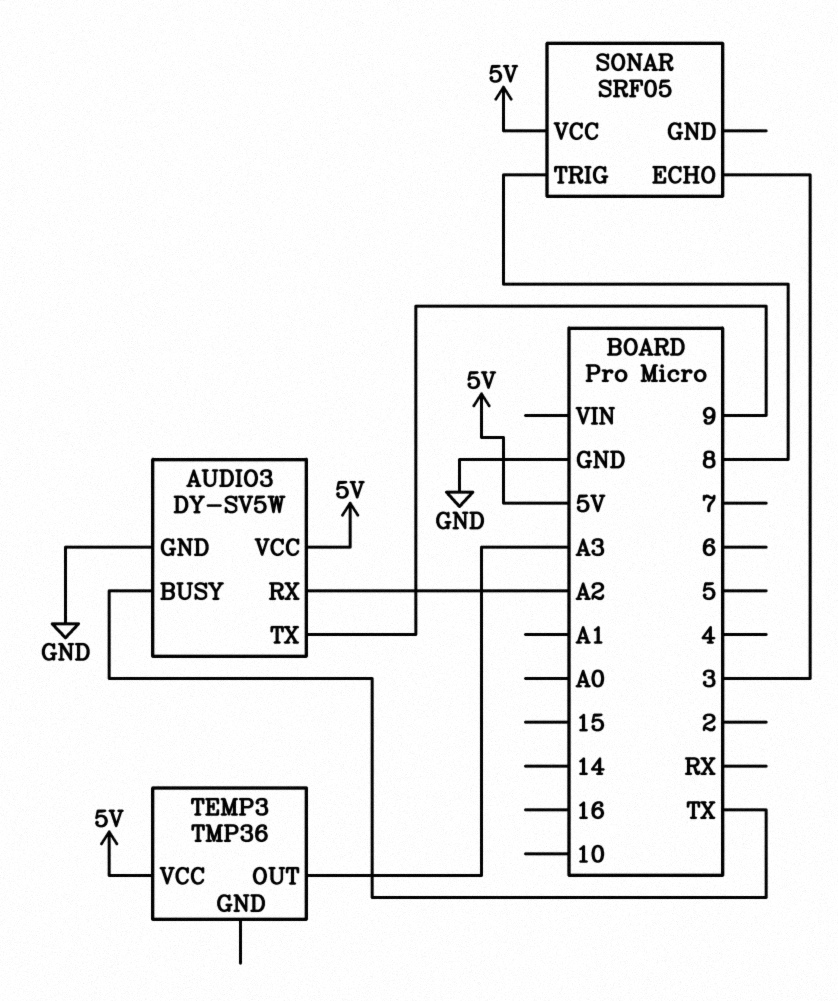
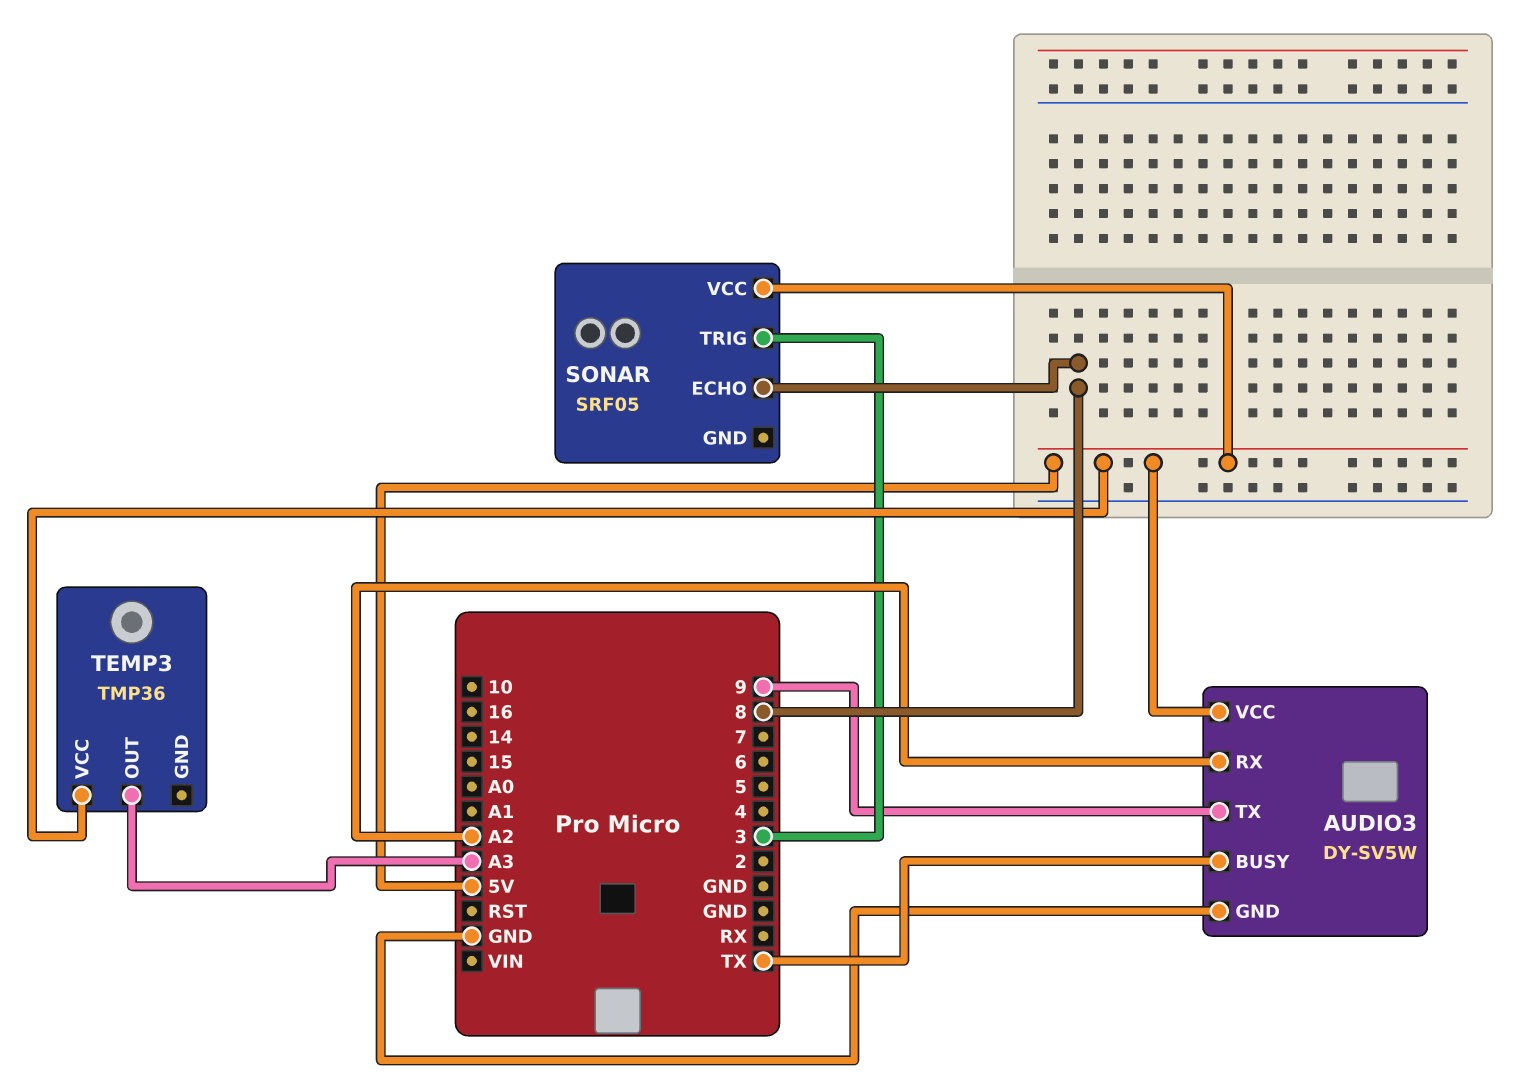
SONAR pin ECHO: 3 -> 8
SONAR pin TRIG: 8 -> 3

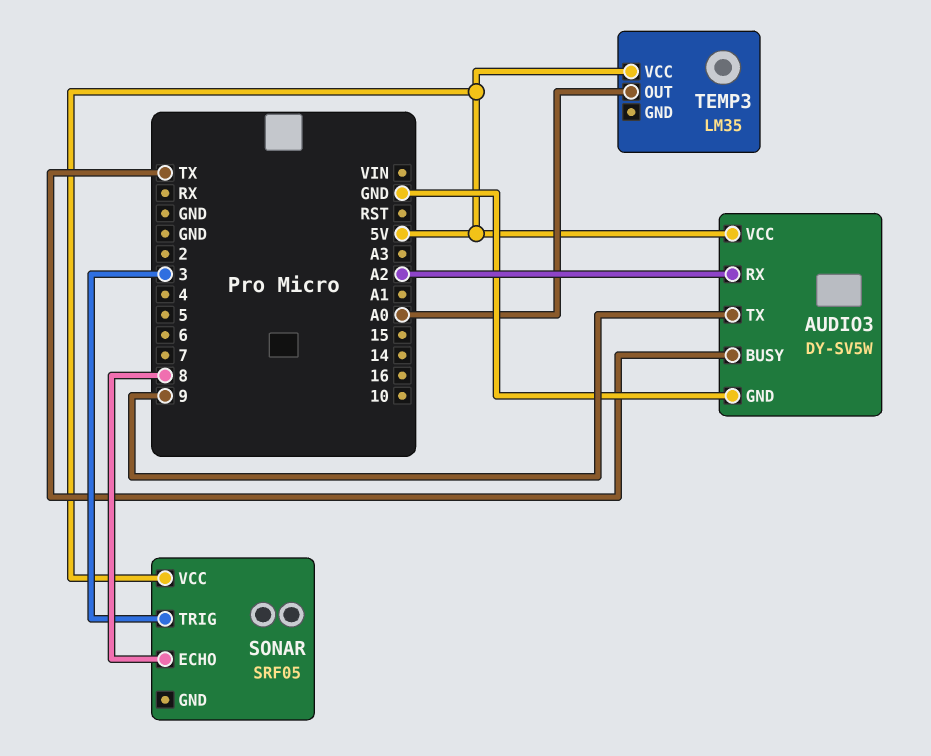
TEMP3: TMP36 -> LM35
TEMP3 pin OUT: A3 -> A0

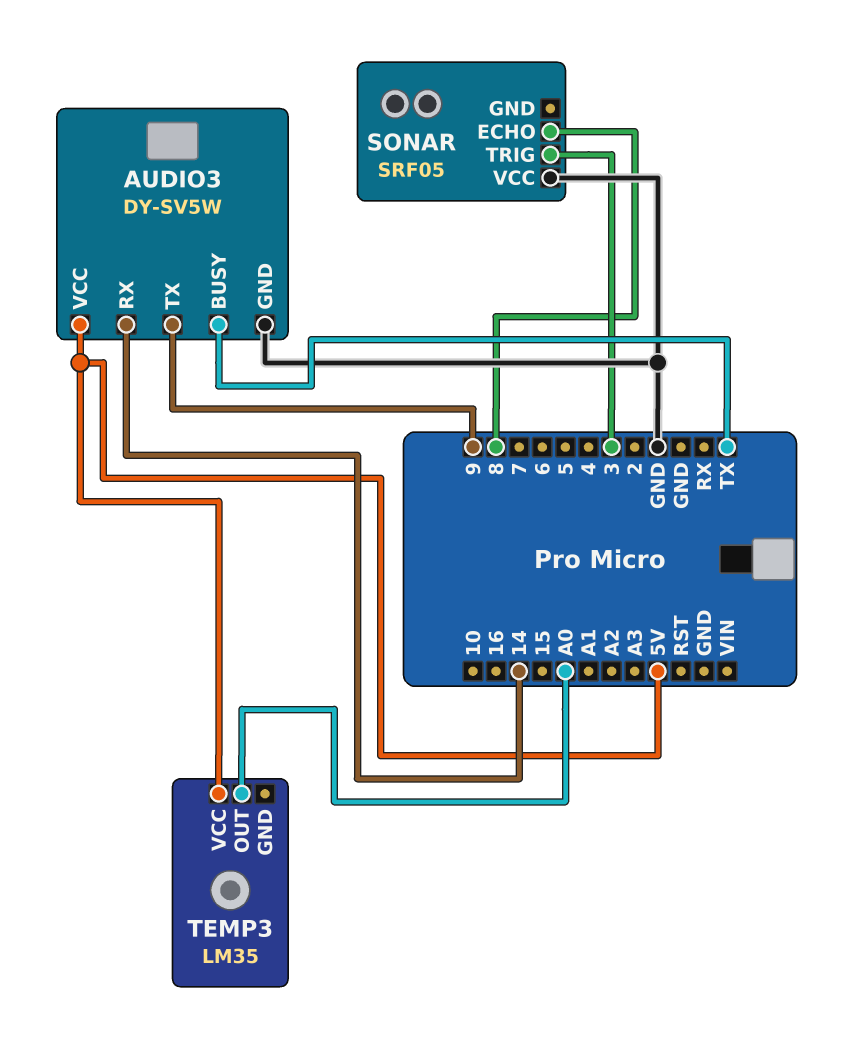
AUDIO3 pin RX: A2 -> 14
SONAR pin VCC: 5V -> GND

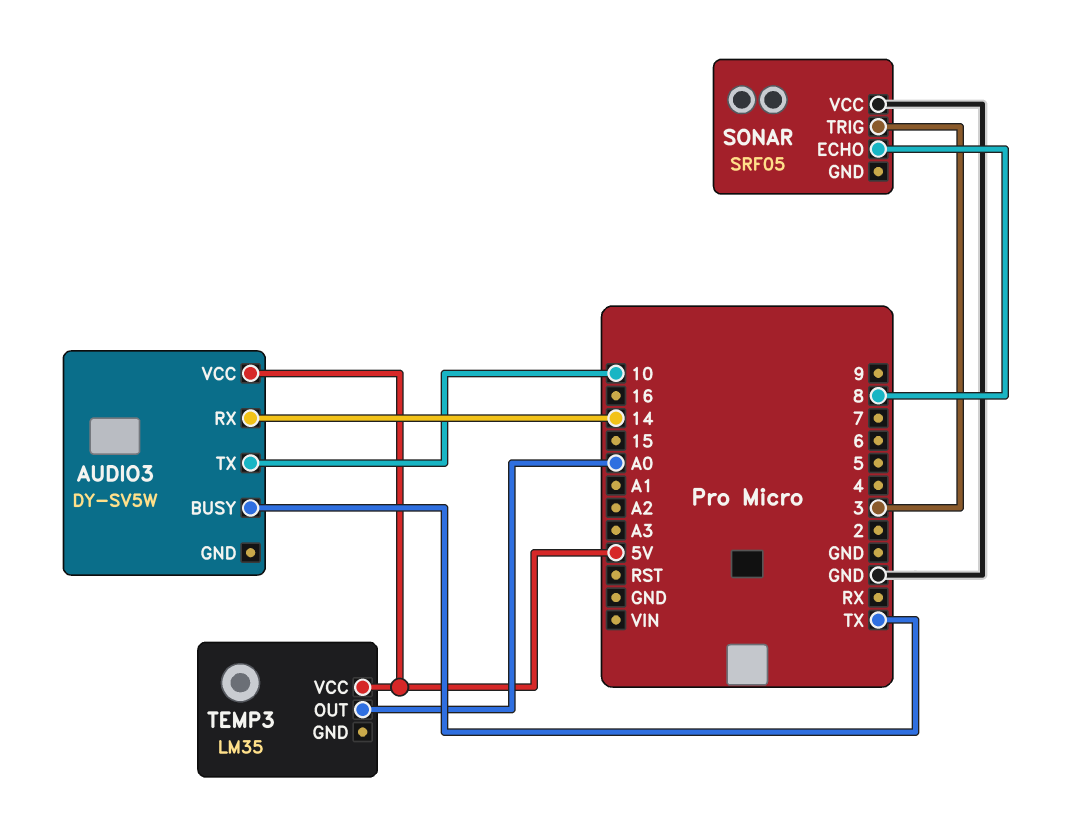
AUDIO3 pin GND: GND -> none
AUDIO3 pin TX: 9 -> 10

